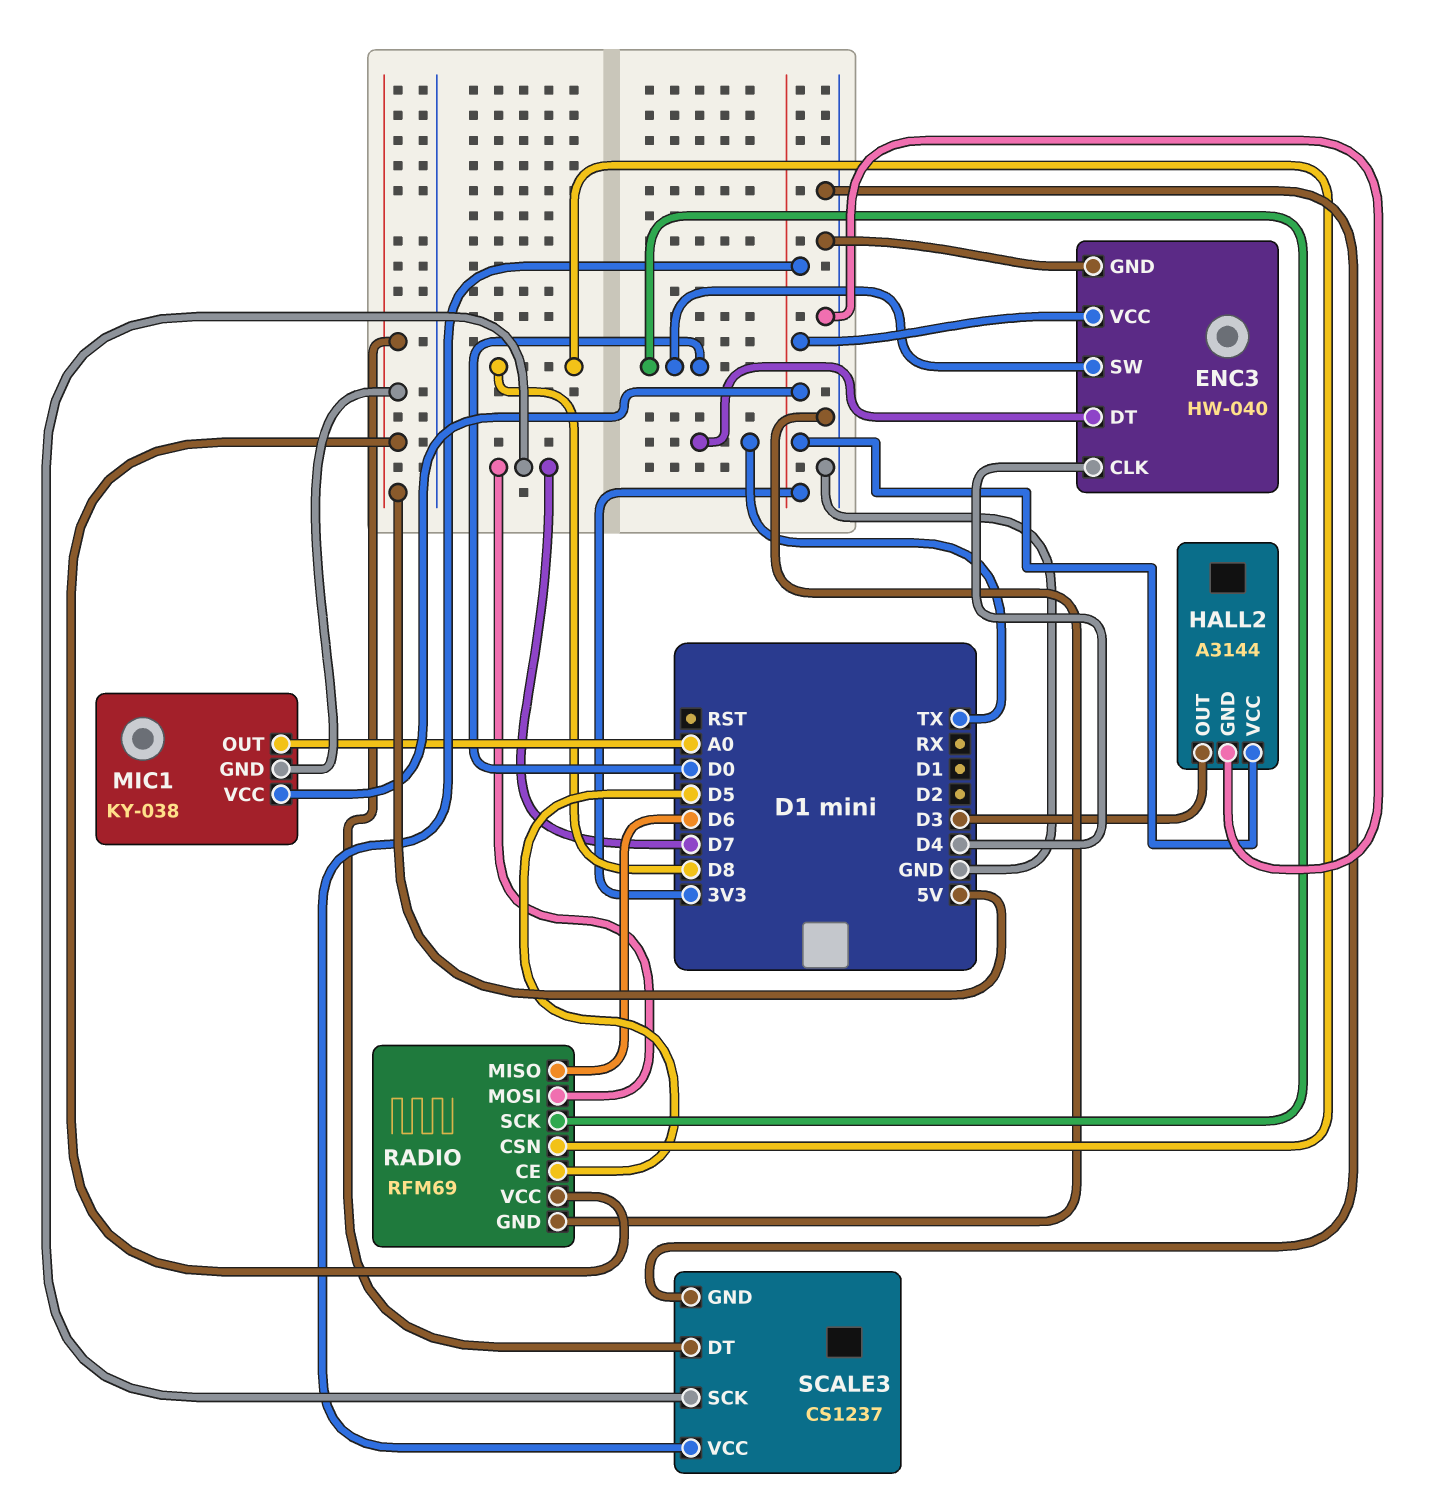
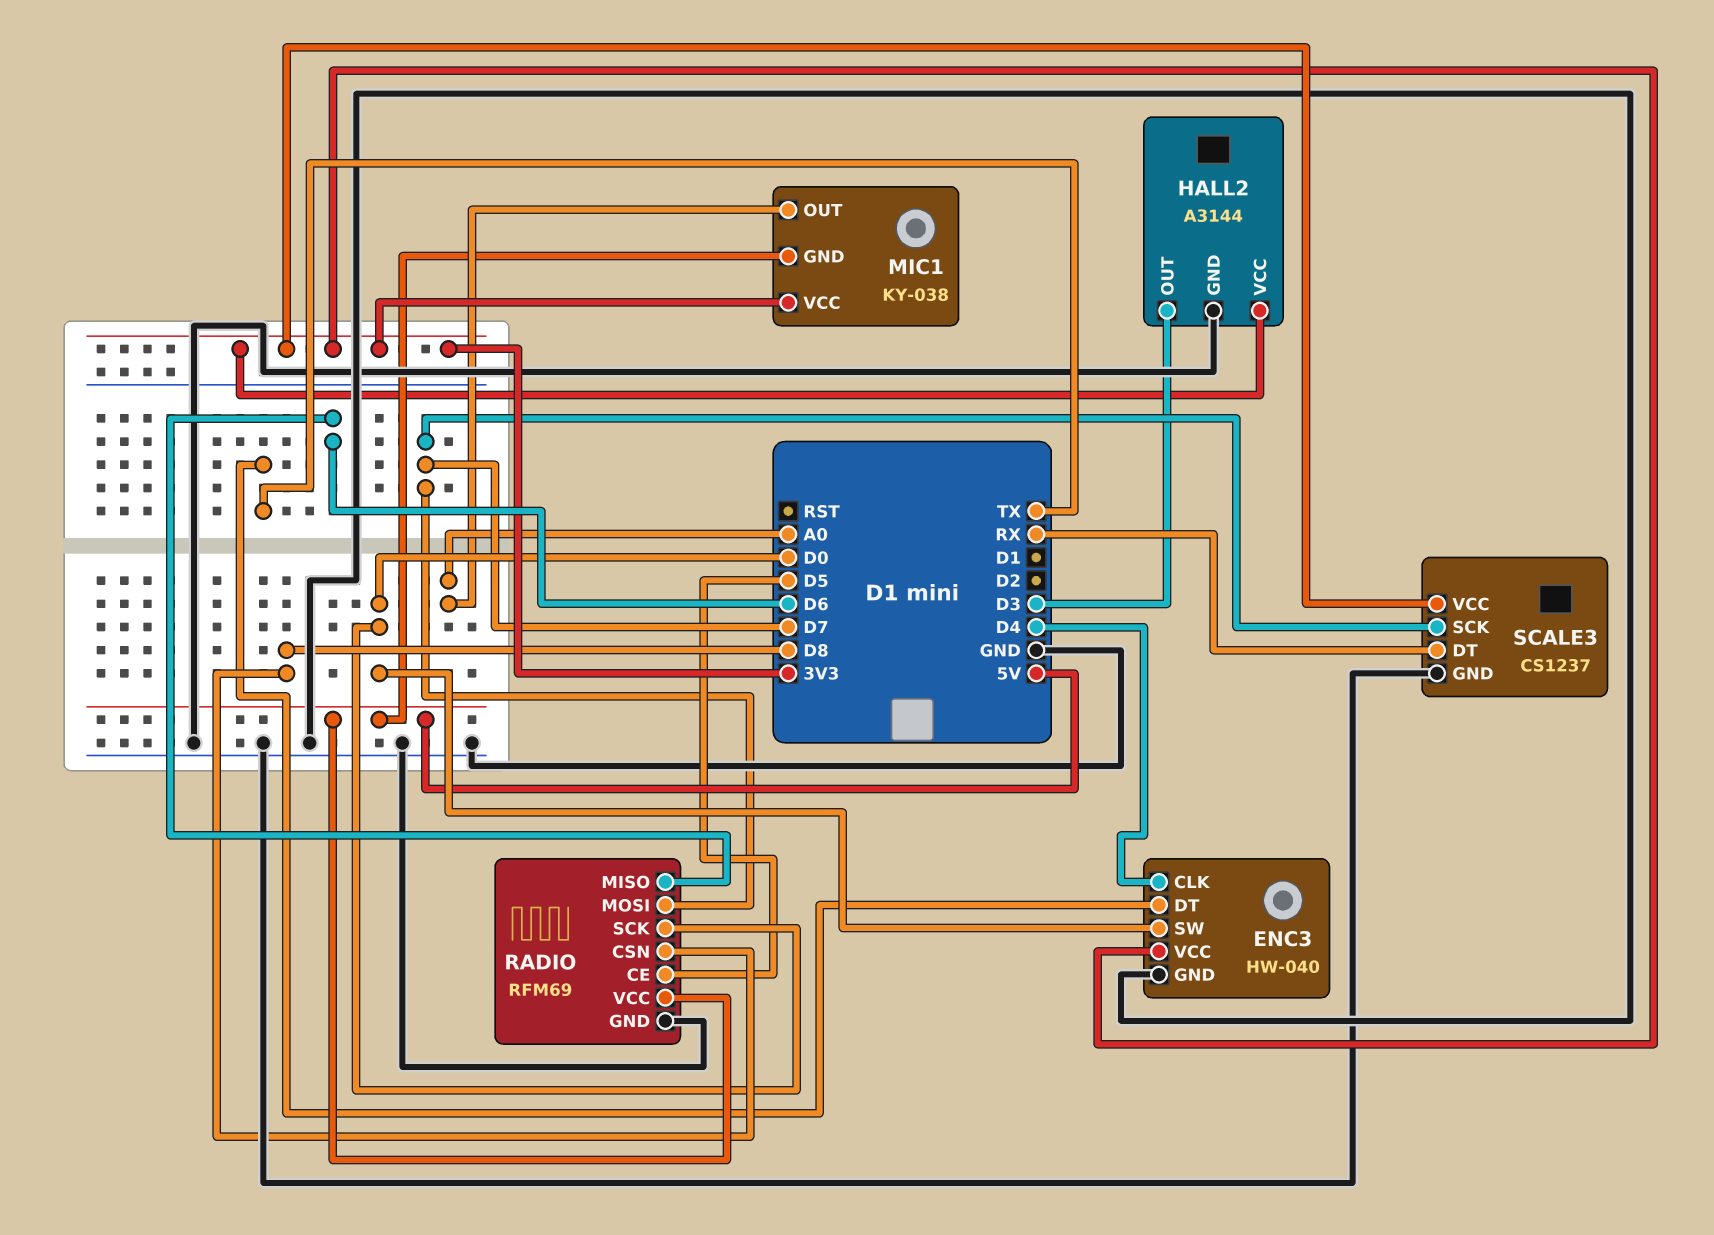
SCALE3 pin DT: 5V -> RX

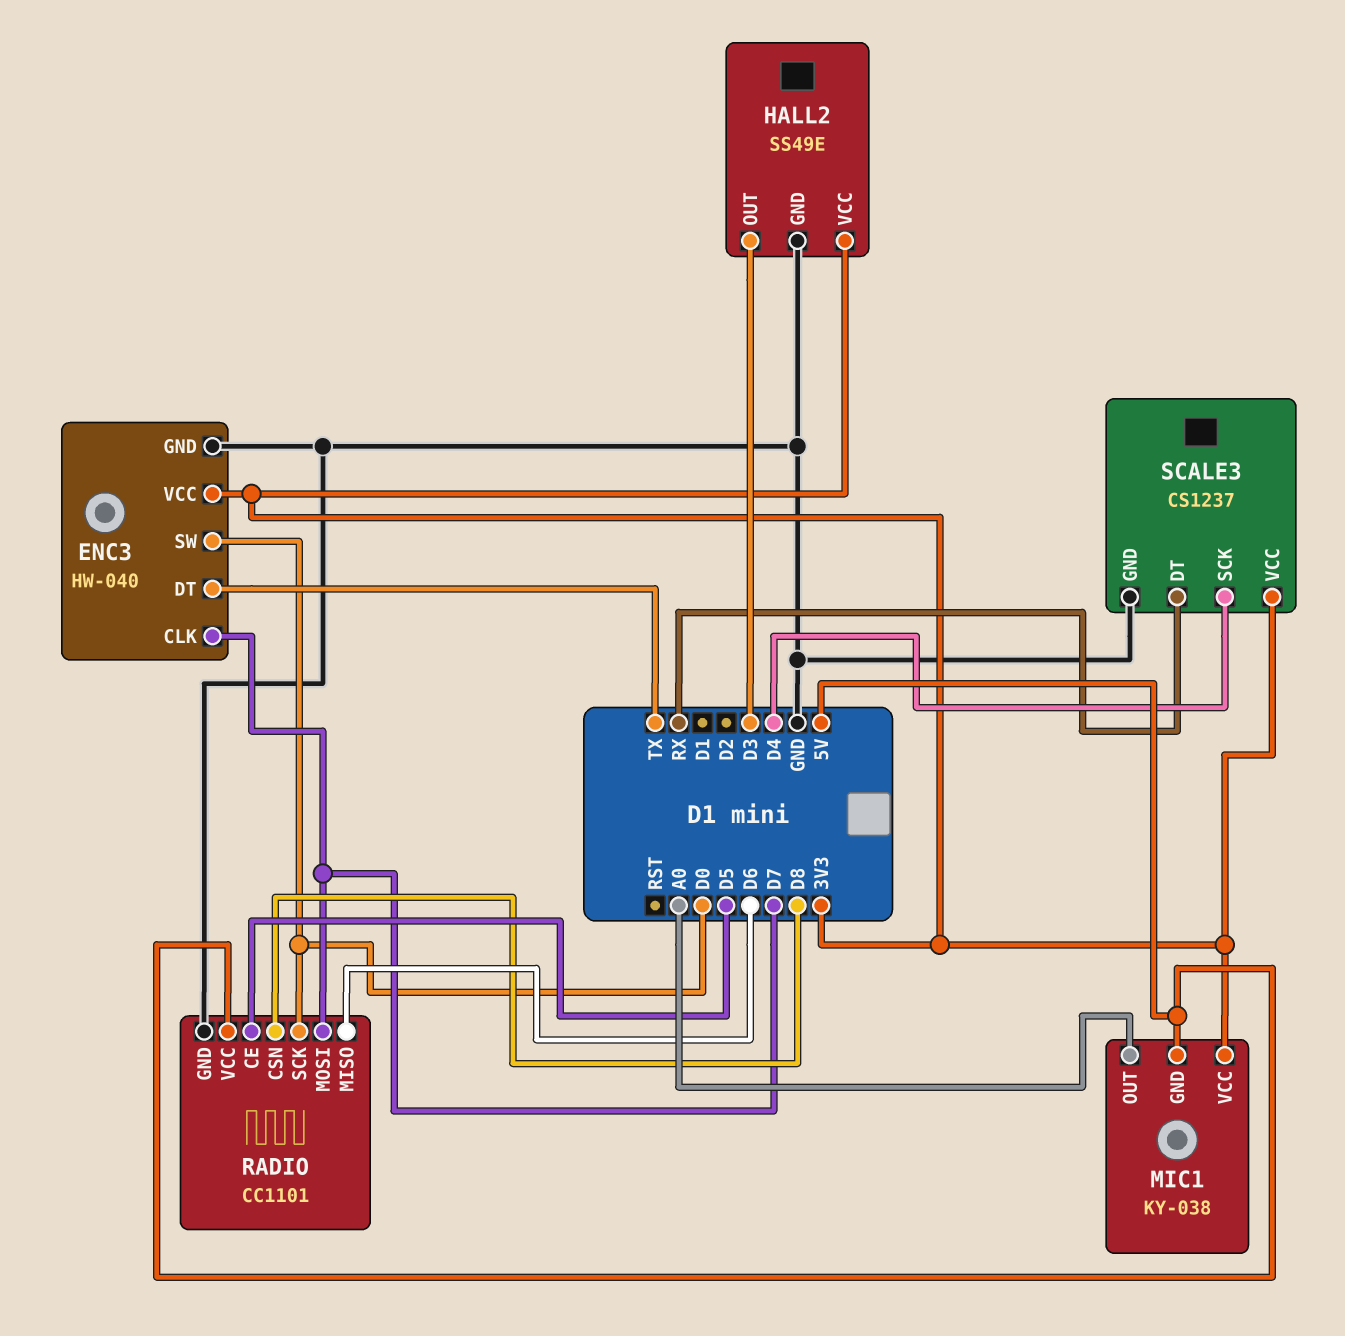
ENC3 pin CLK: D4 -> D7
HALL2: A3144 -> SS49E
RADIO: RFM69 -> CC1101
SCALE3 pin SCK: D7 -> D4

